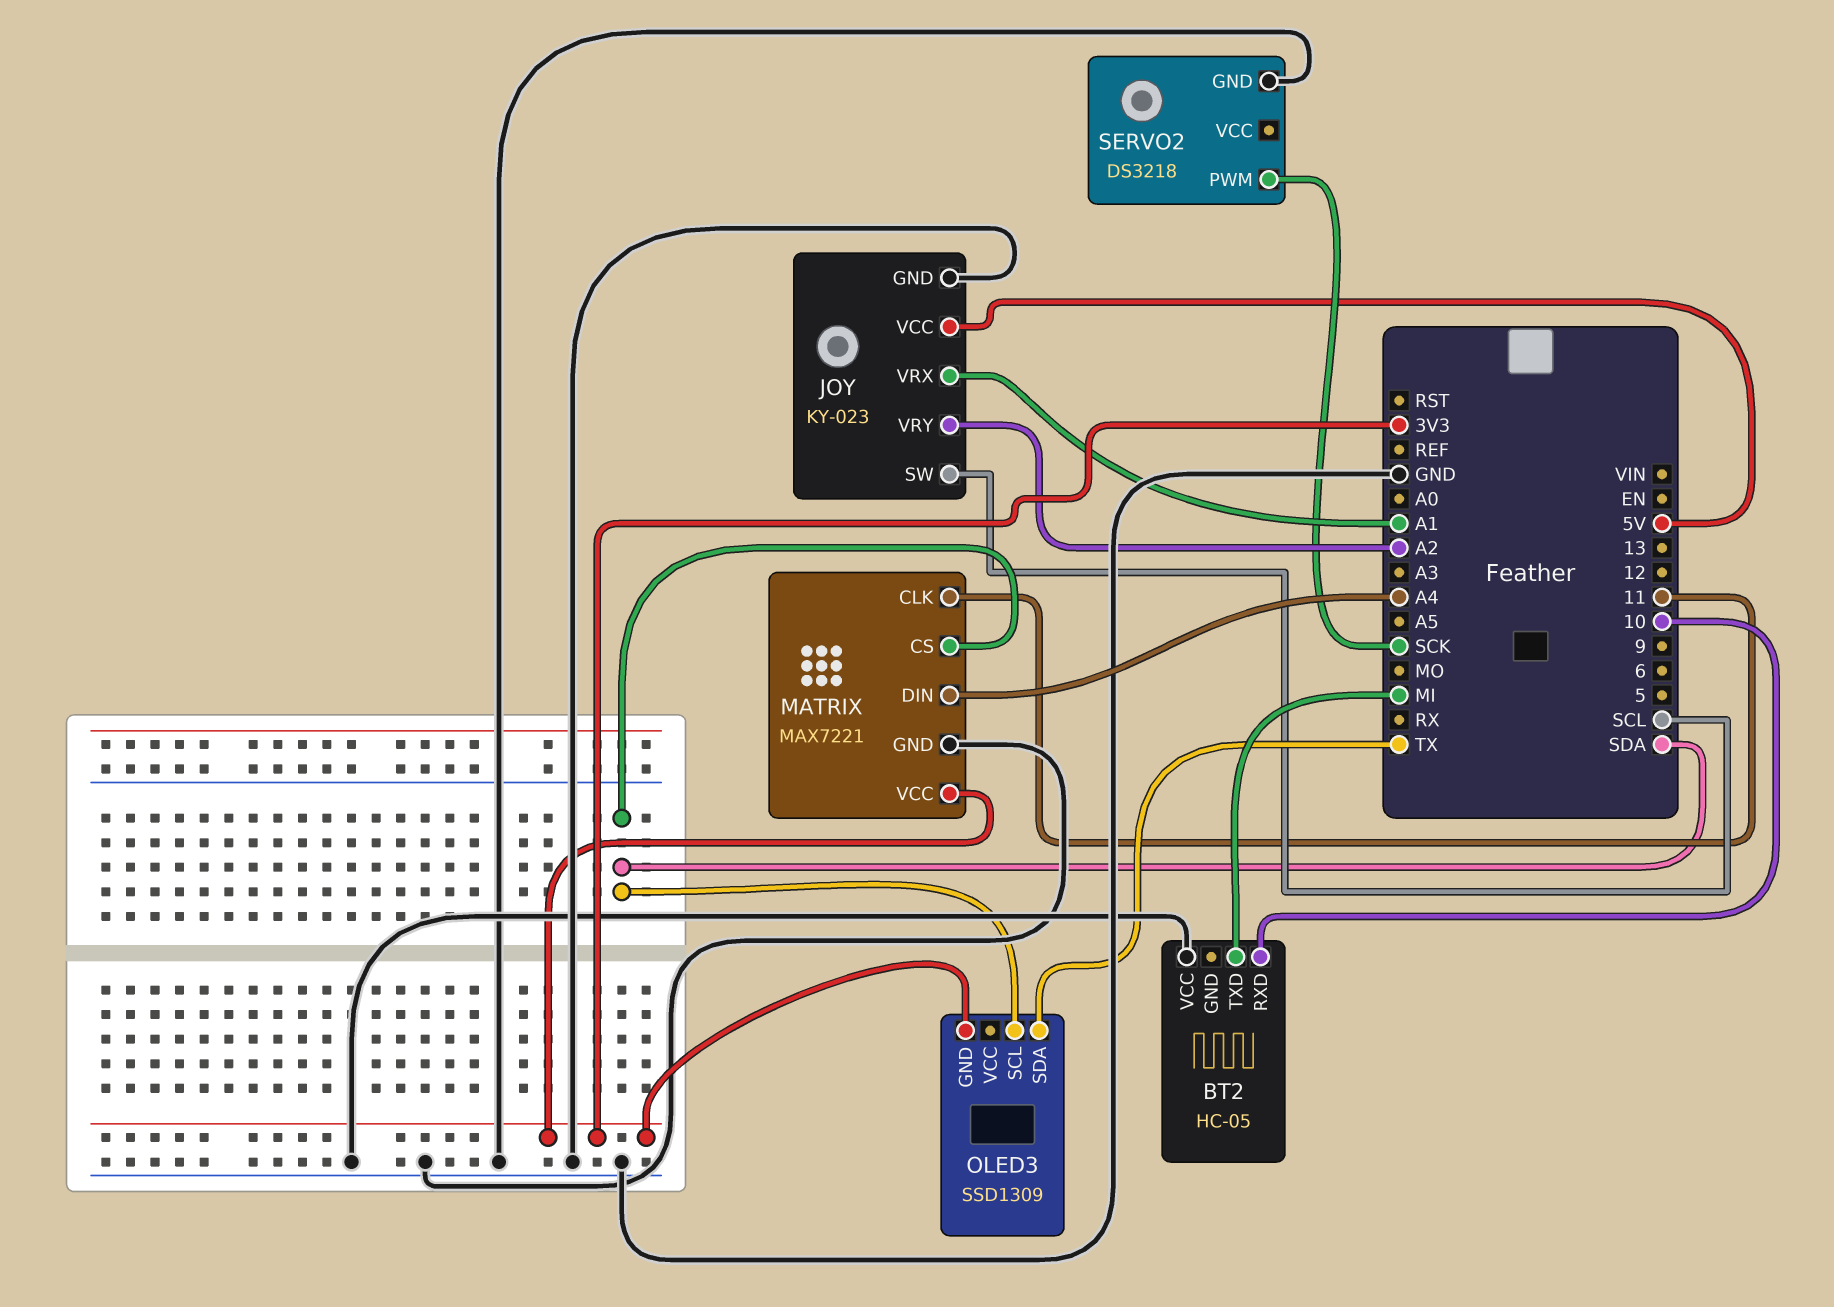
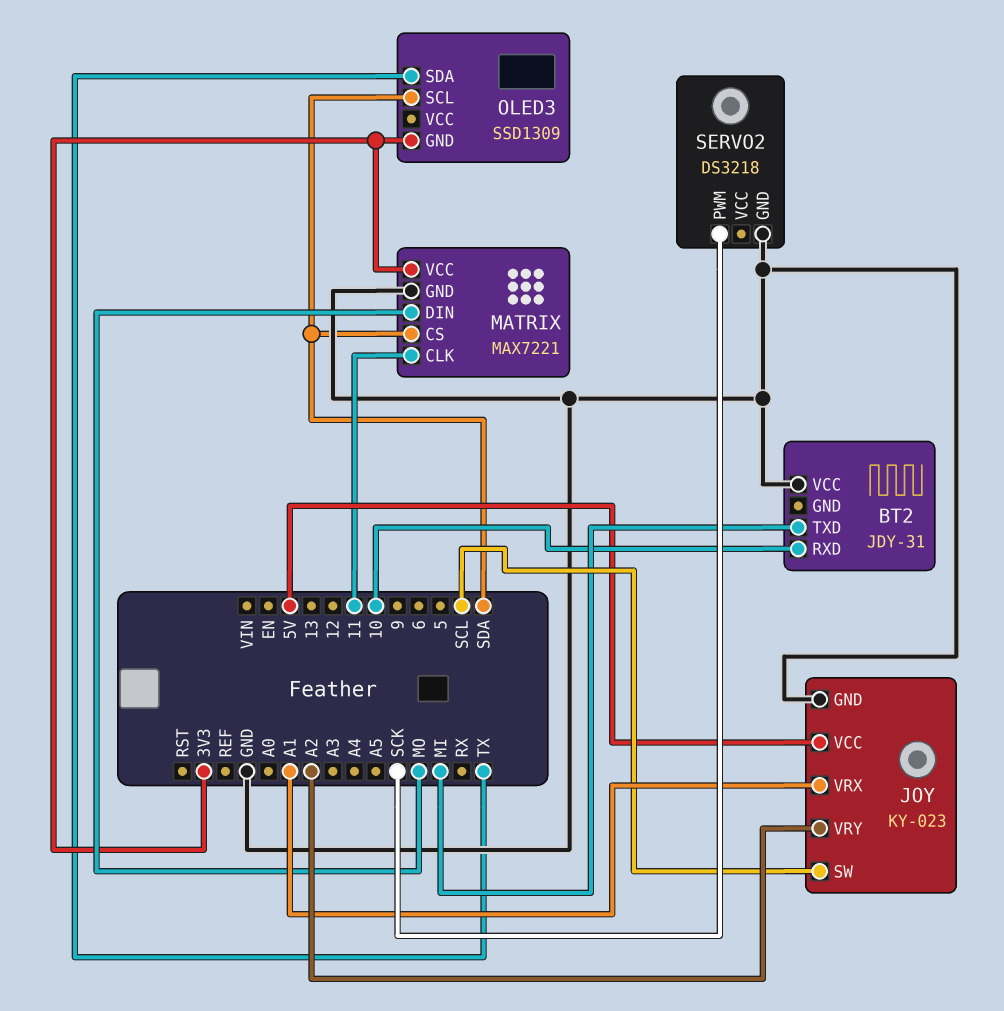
BT2: HC-05 -> JDY-31
MATRIX pin DIN: A4 -> MO

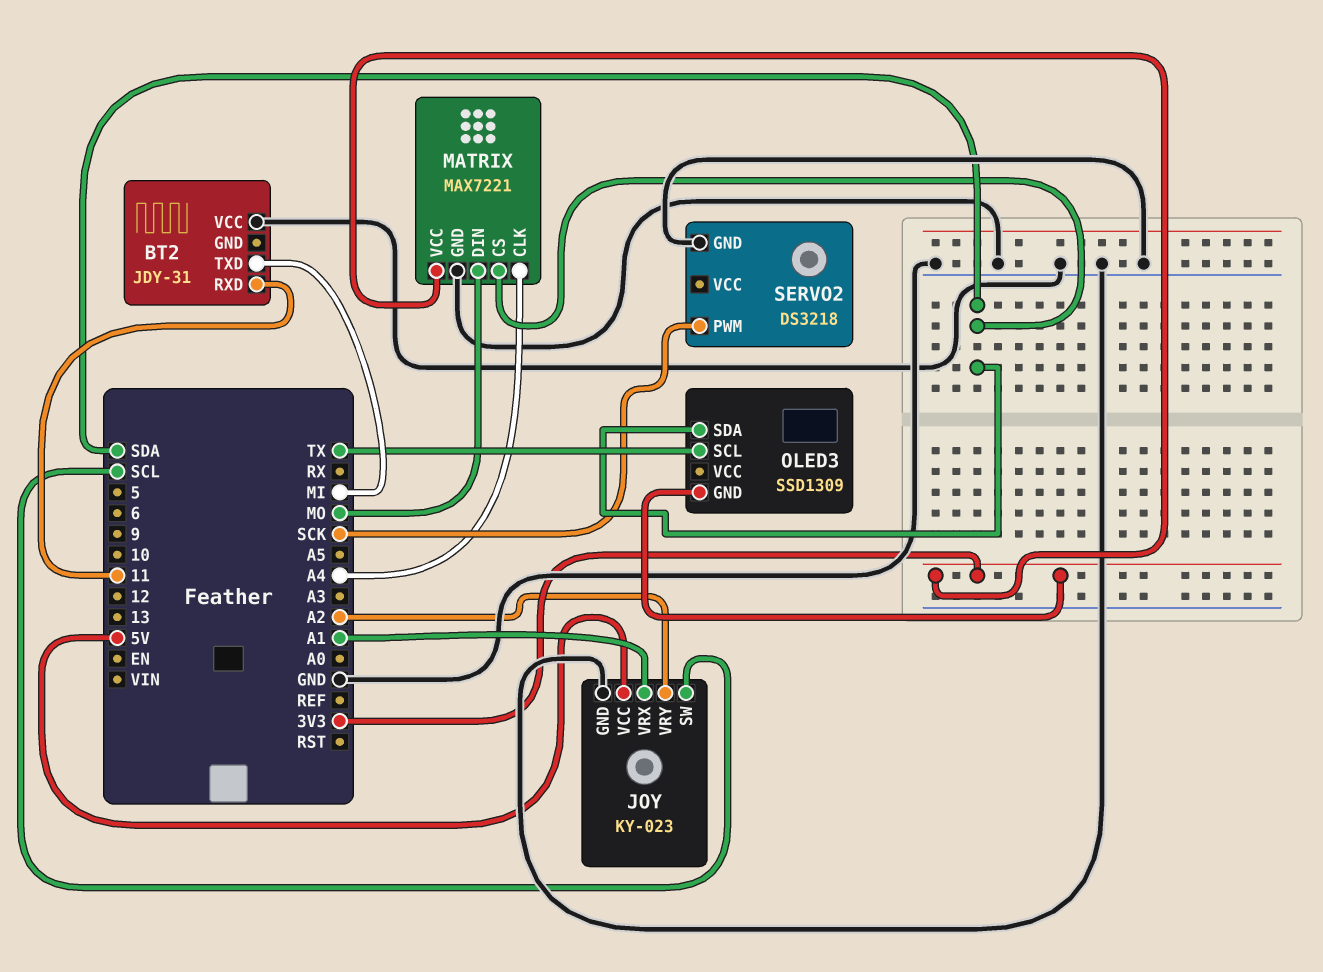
BT2 pin RXD: 10 -> 11
MATRIX pin CLK: 11 -> A4
OLED3 pin SCL: SDA -> TX
OLED3 pin SDA: TX -> SDA

